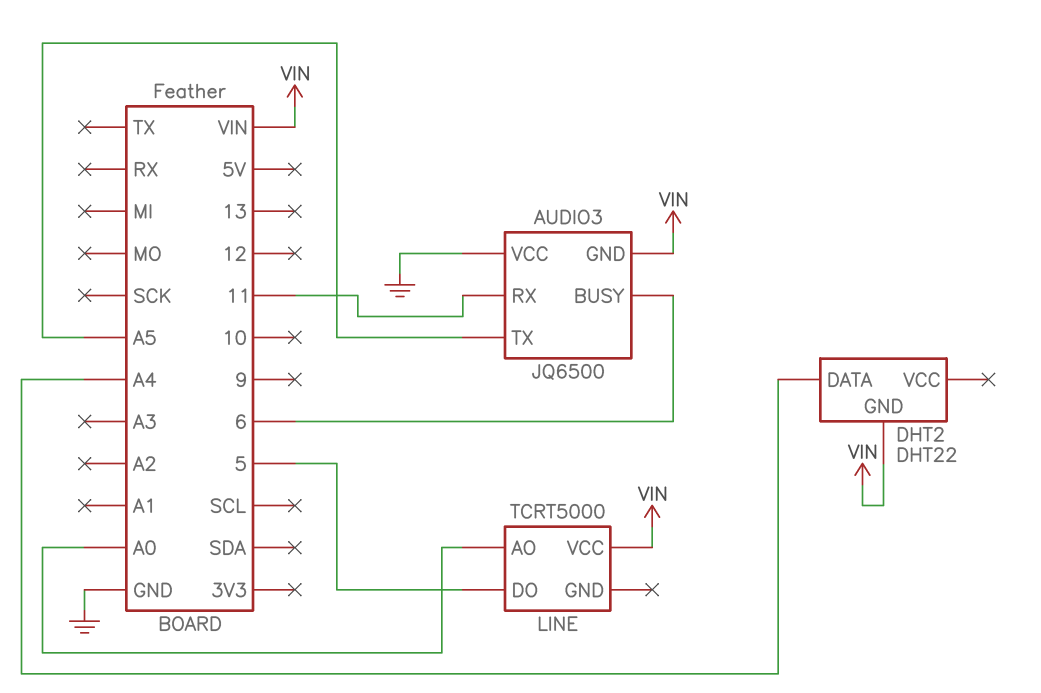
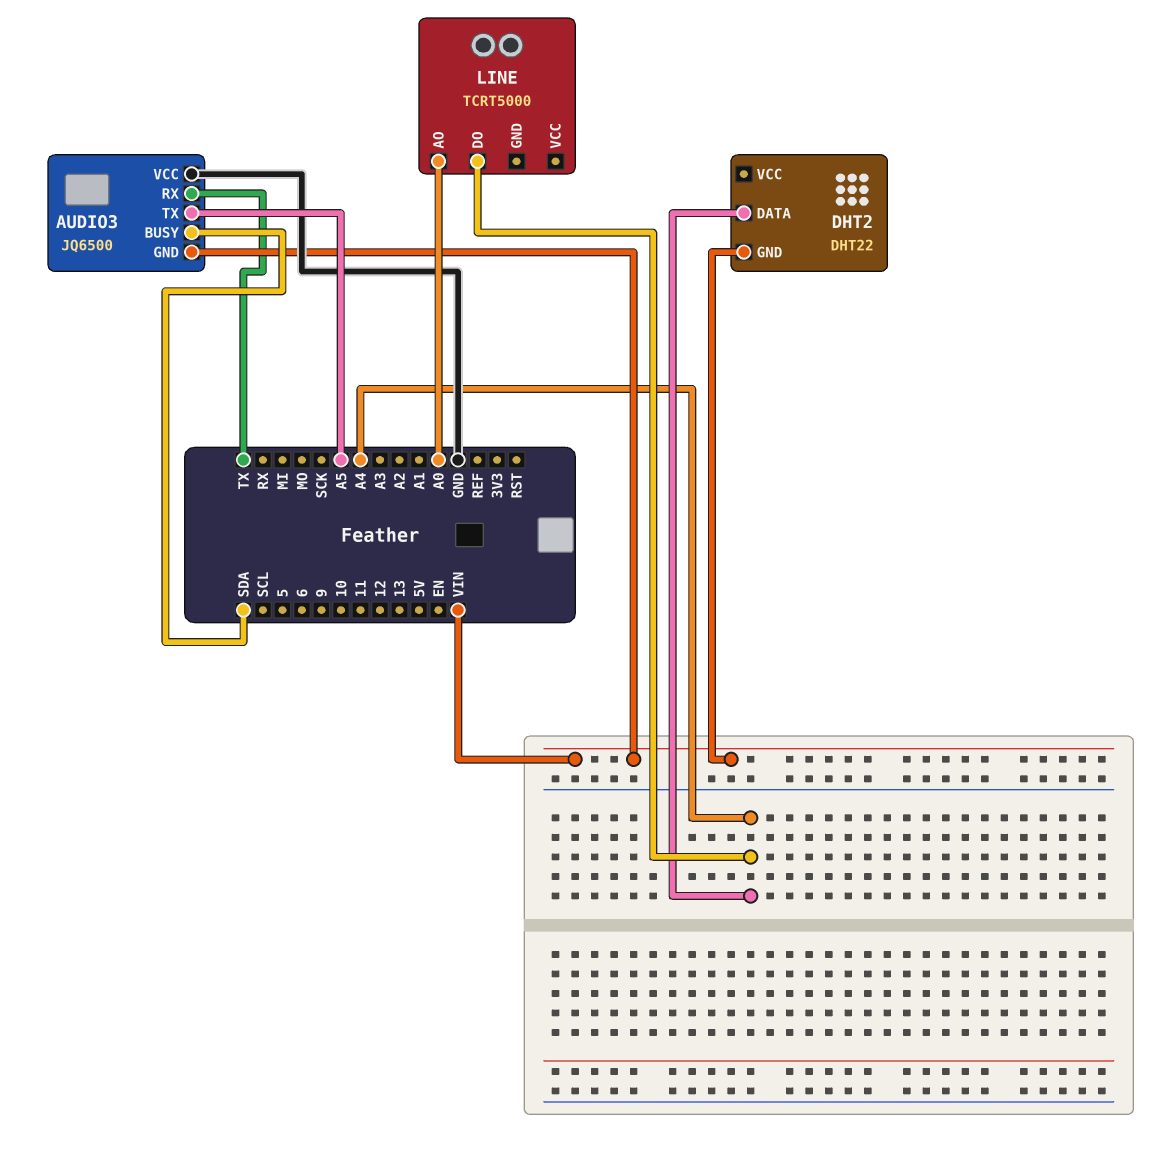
AUDIO3 pin BUSY: 6 -> SDA
AUDIO3 pin RX: 11 -> TX
LINE pin DO: 5 -> A4
LINE pin VCC: VIN -> none

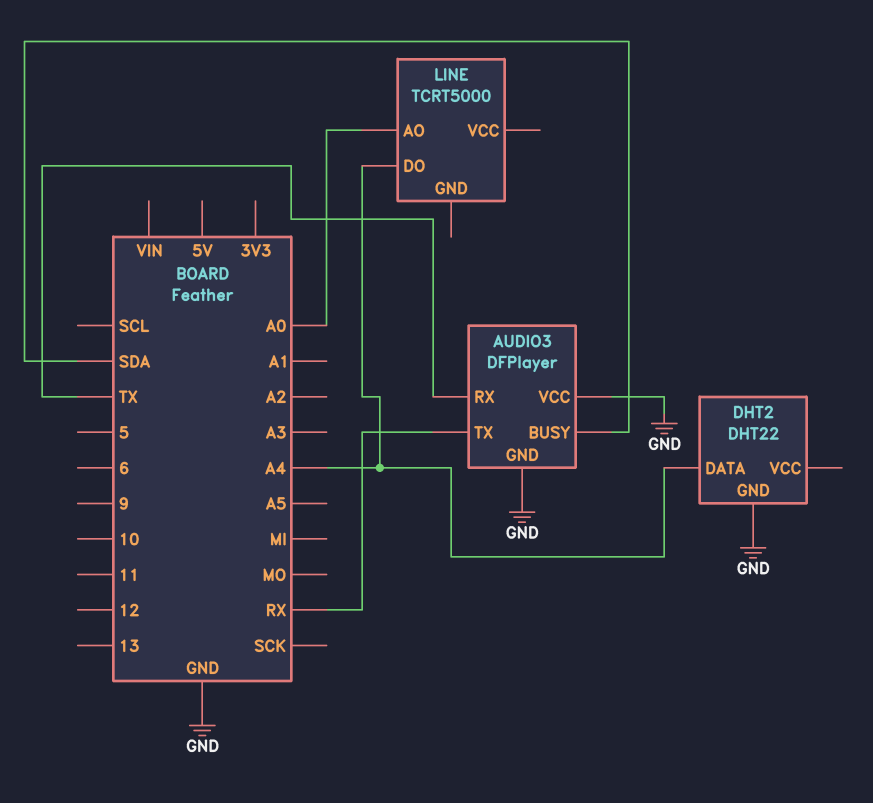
AUDIO3: JQ6500 -> DFPlayer
AUDIO3 pin GND: VIN -> GND
AUDIO3 pin TX: A5 -> RX
DHT2 pin GND: VIN -> GND

